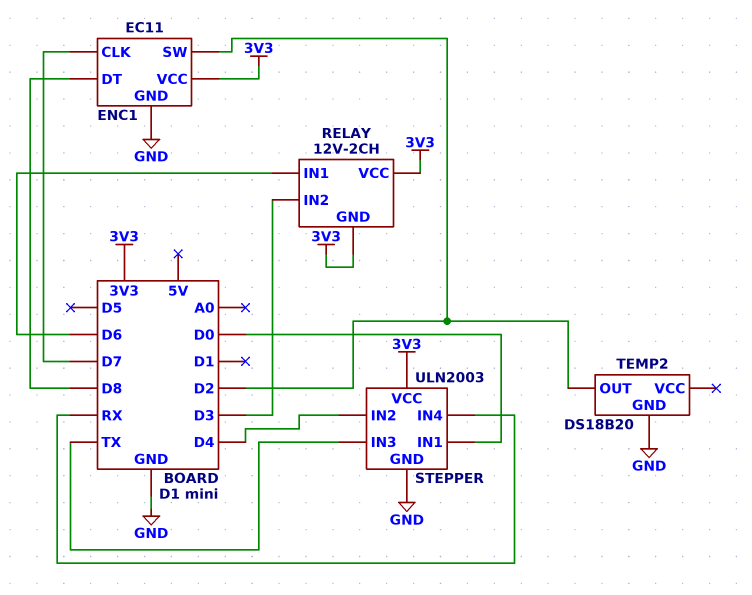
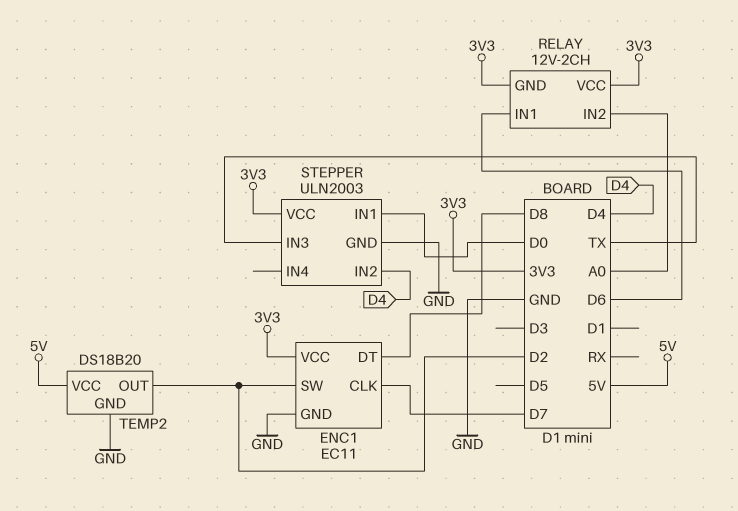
RELAY pin IN2: D3 -> A0
STEPPER pin IN4: RX -> none
TEMP2 pin VCC: none -> 5V

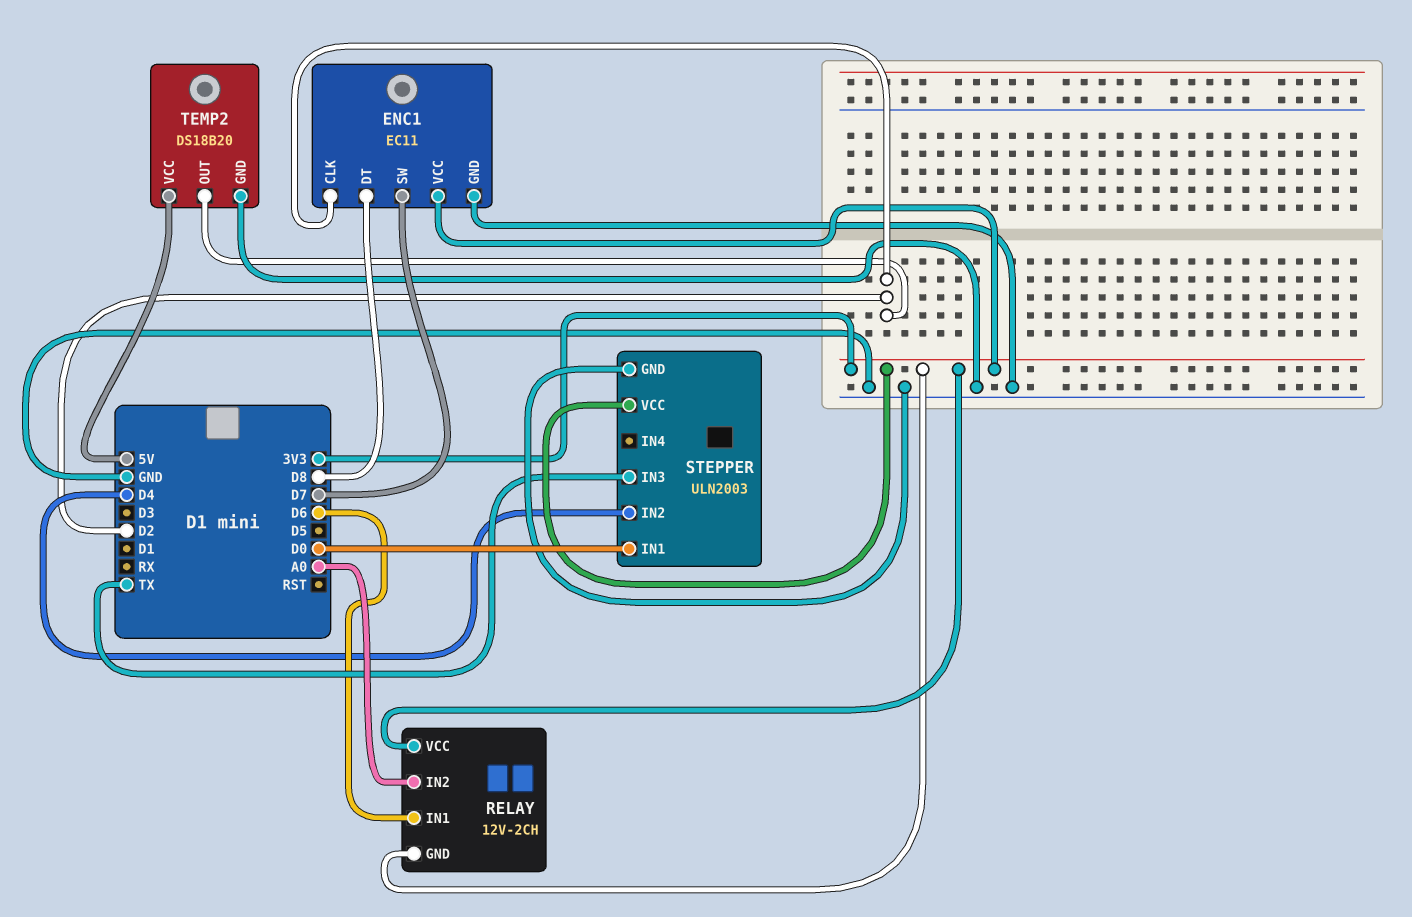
ENC1 pin CLK: D7 -> D2
ENC1 pin SW: D2 -> D7

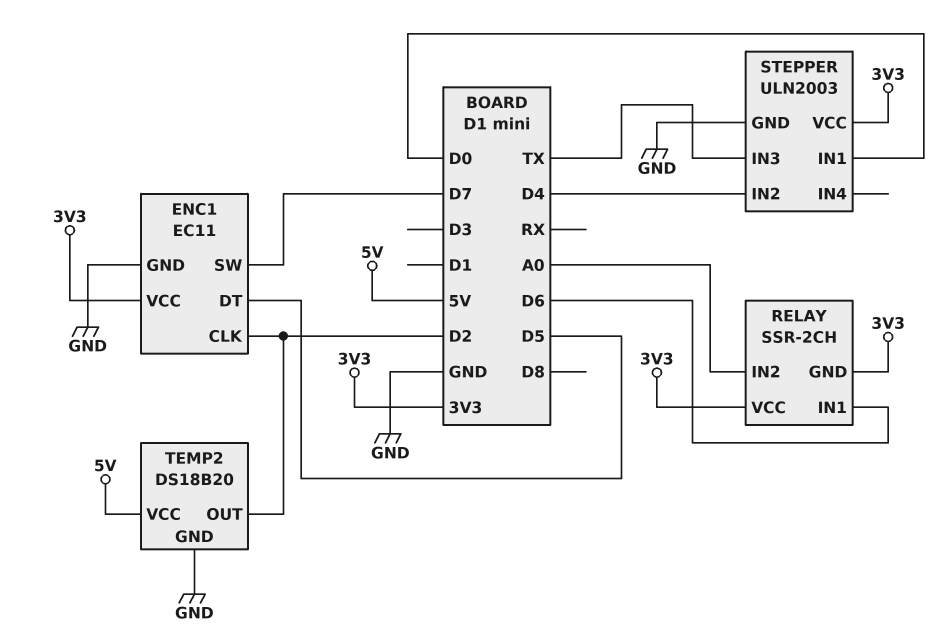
ENC1 pin DT: D8 -> D5
RELAY: 12V-2CH -> SSR-2CH

